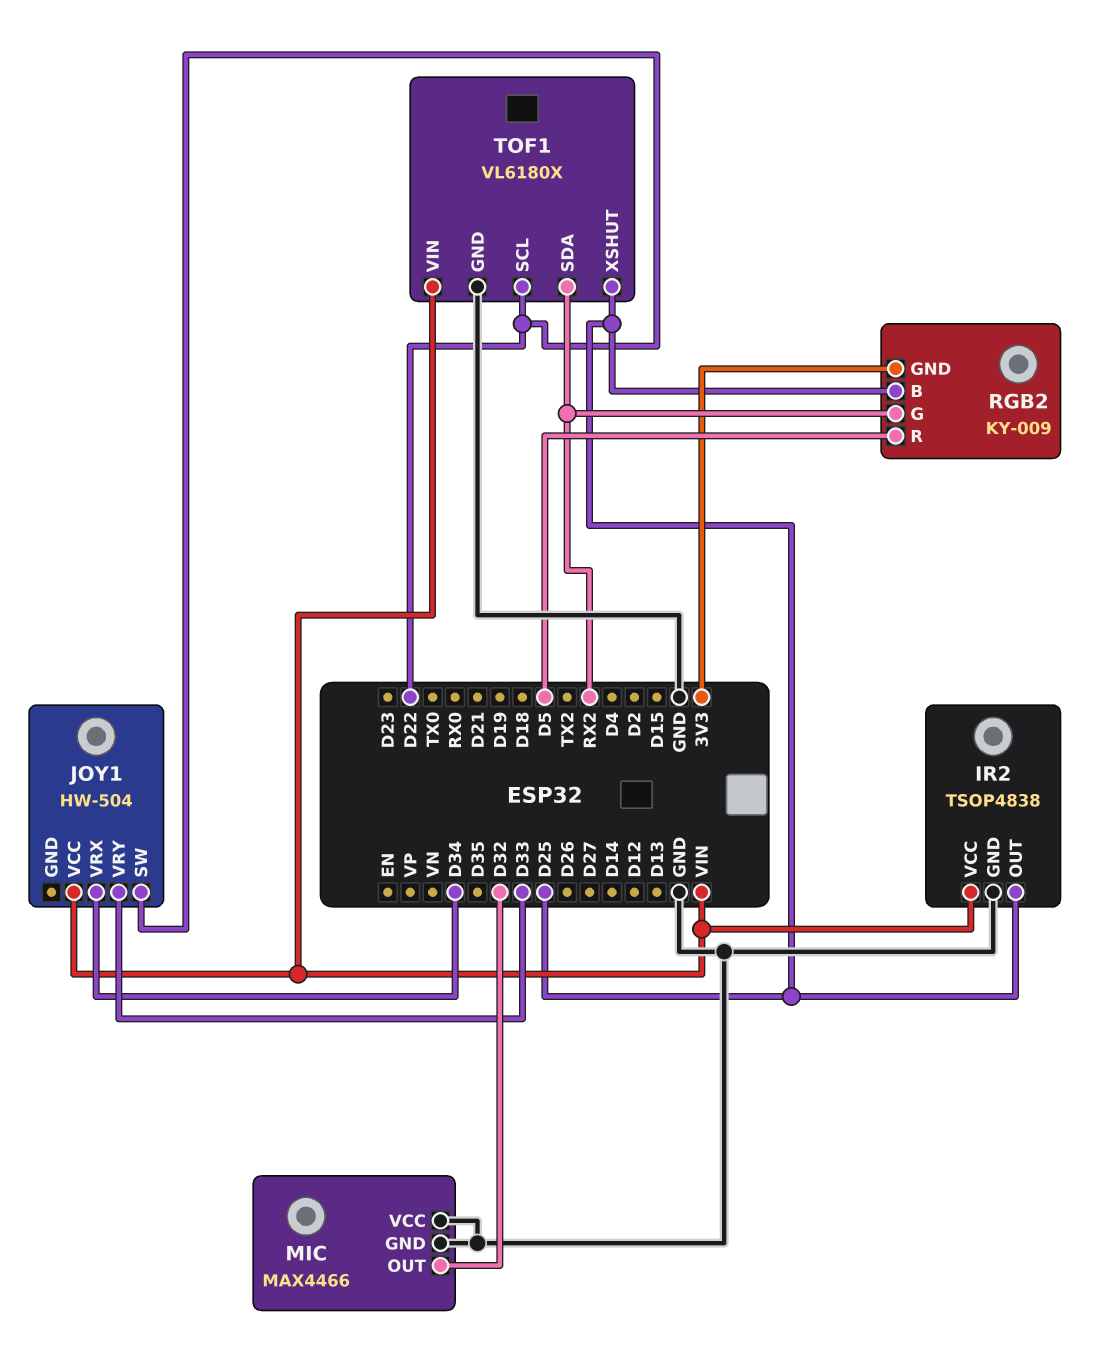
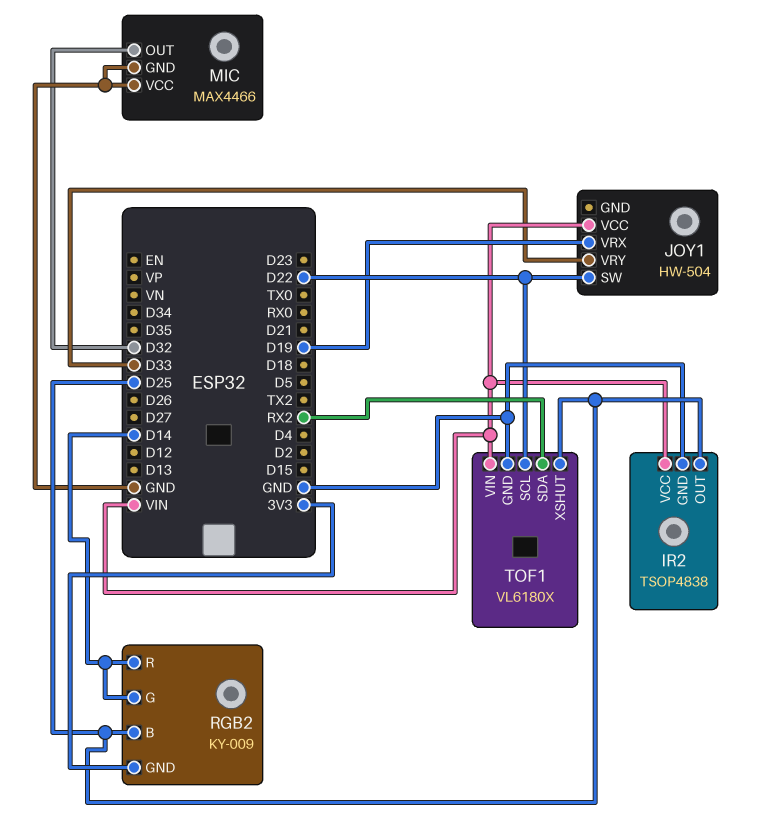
JOY1 pin VRX: D34 -> D19
RGB2 pin G: RX2 -> D14
RGB2 pin R: D5 -> D14

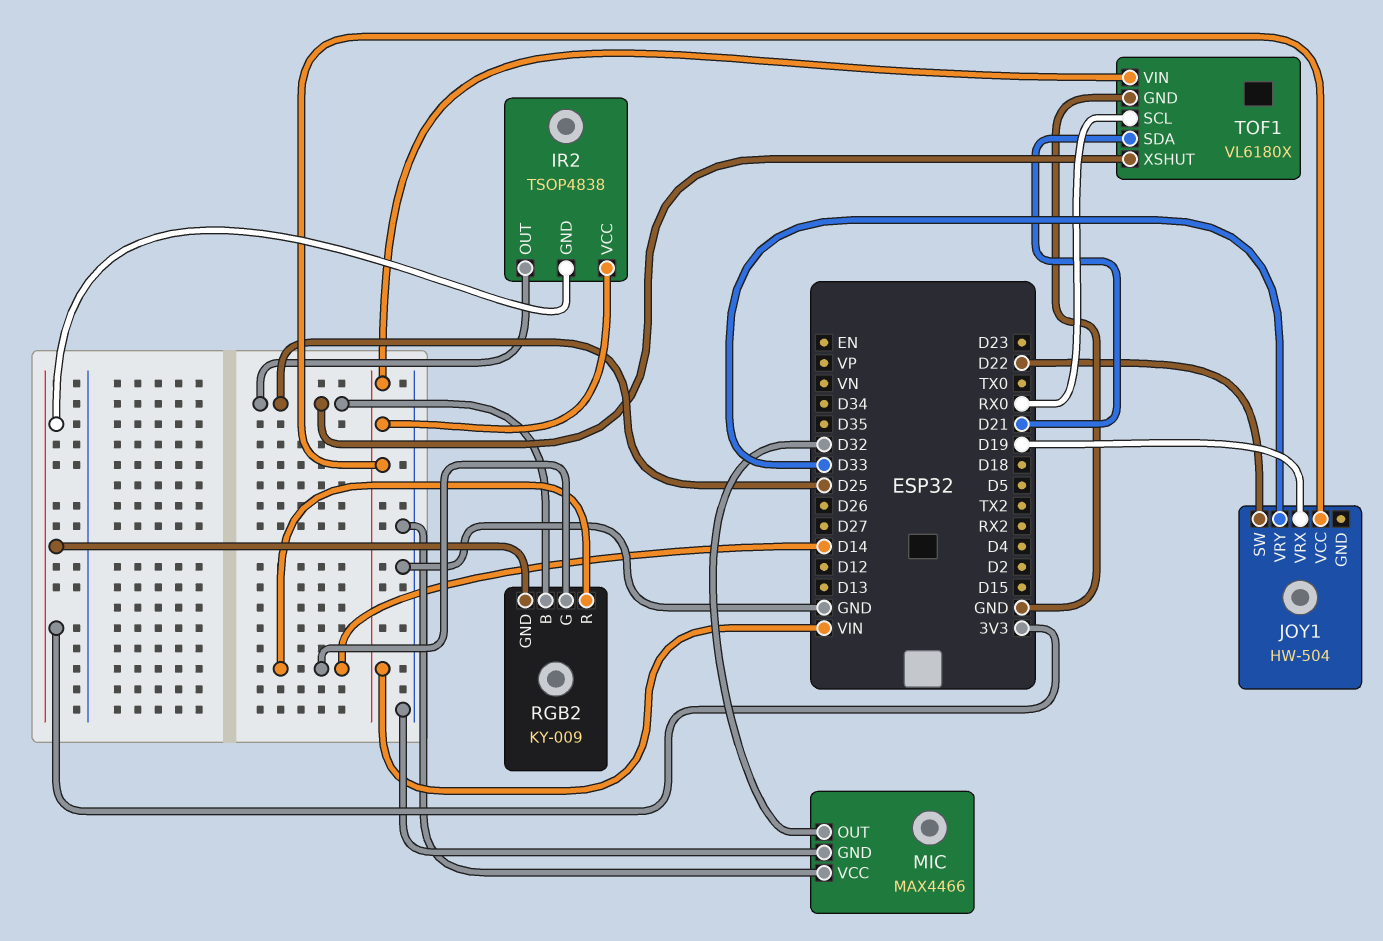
IR2 pin GND: GND -> 3V3
TOF1 pin SCL: D22 -> RX0
TOF1 pin SDA: RX2 -> D21

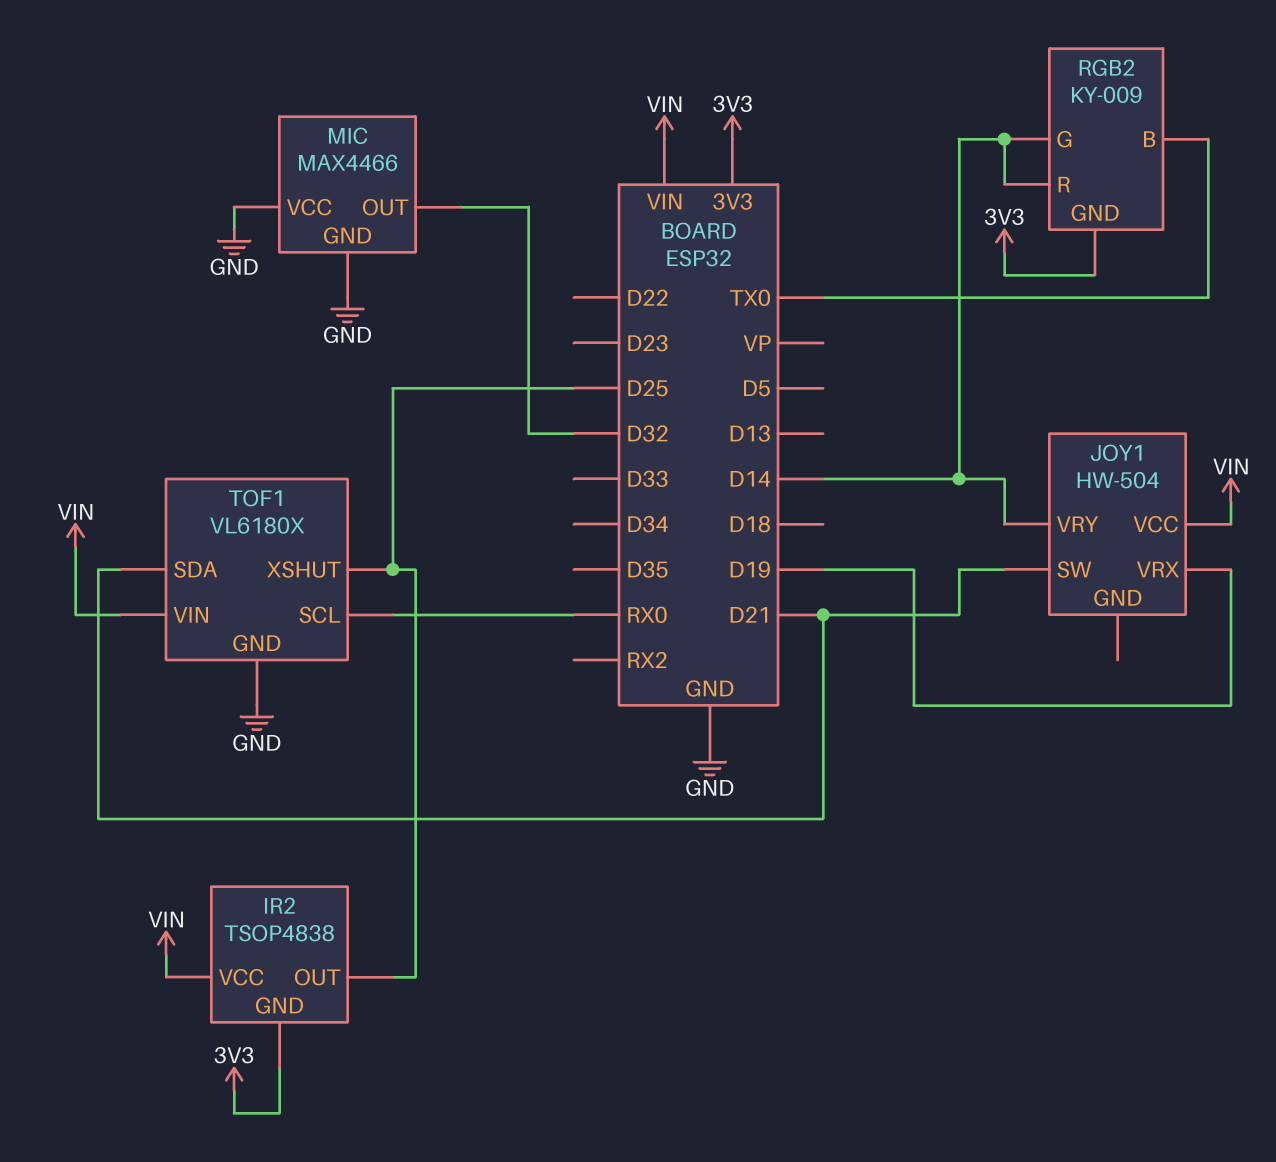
JOY1 pin SW: D22 -> D21
JOY1 pin VRY: D33 -> D14
RGB2 pin B: D25 -> TX0

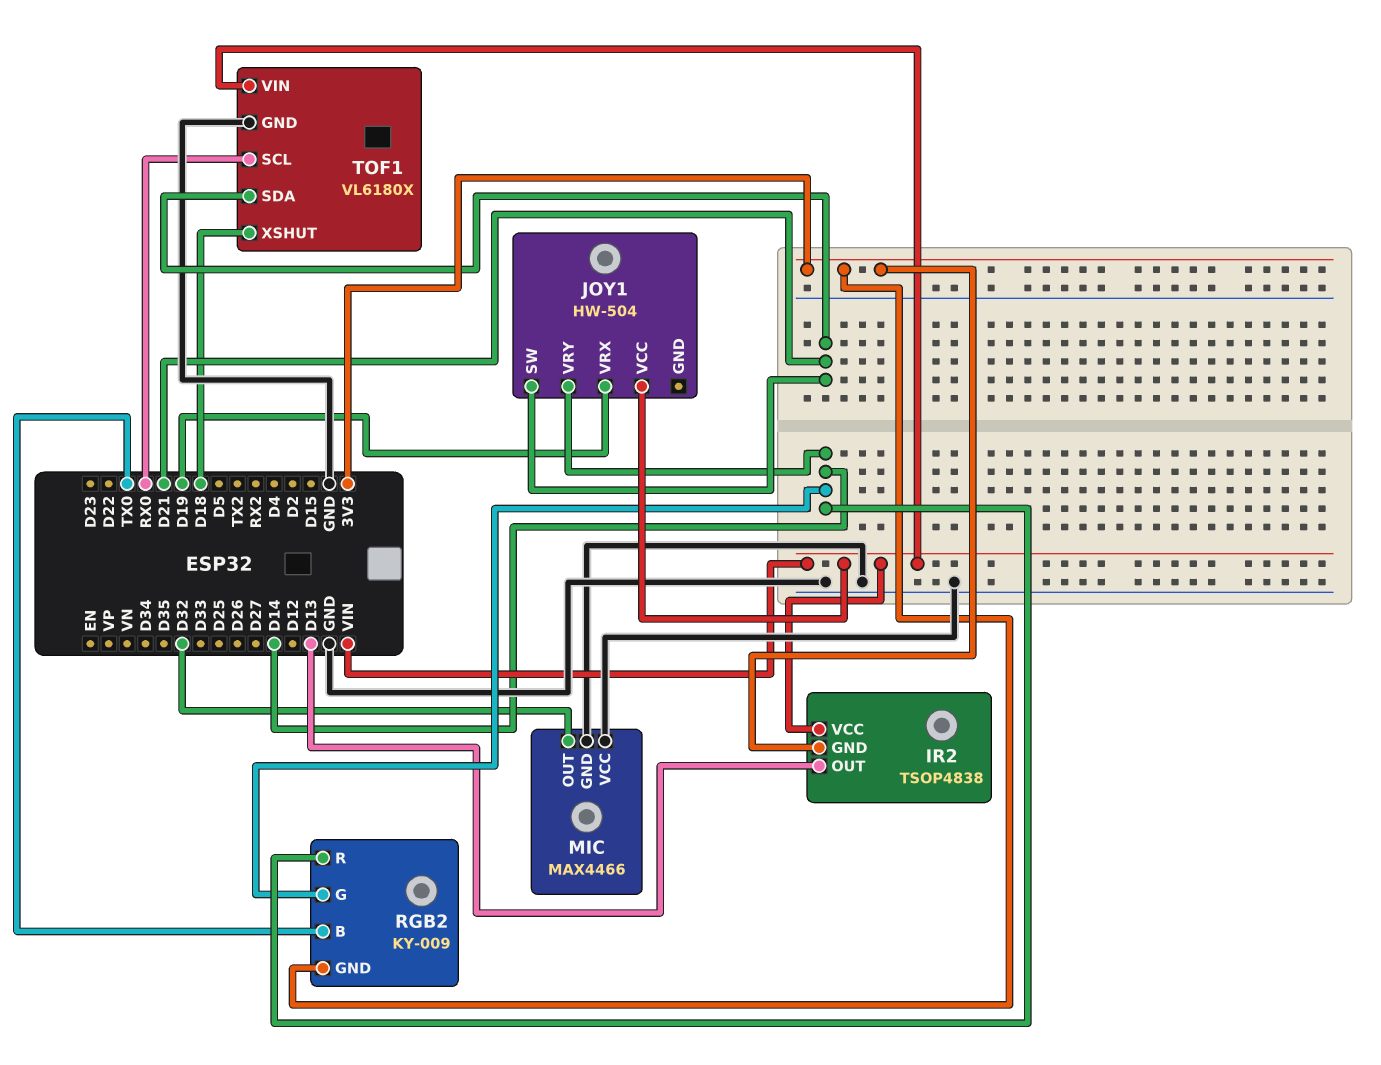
IR2 pin OUT: D25 -> D13
TOF1 pin XSHUT: D25 -> D18

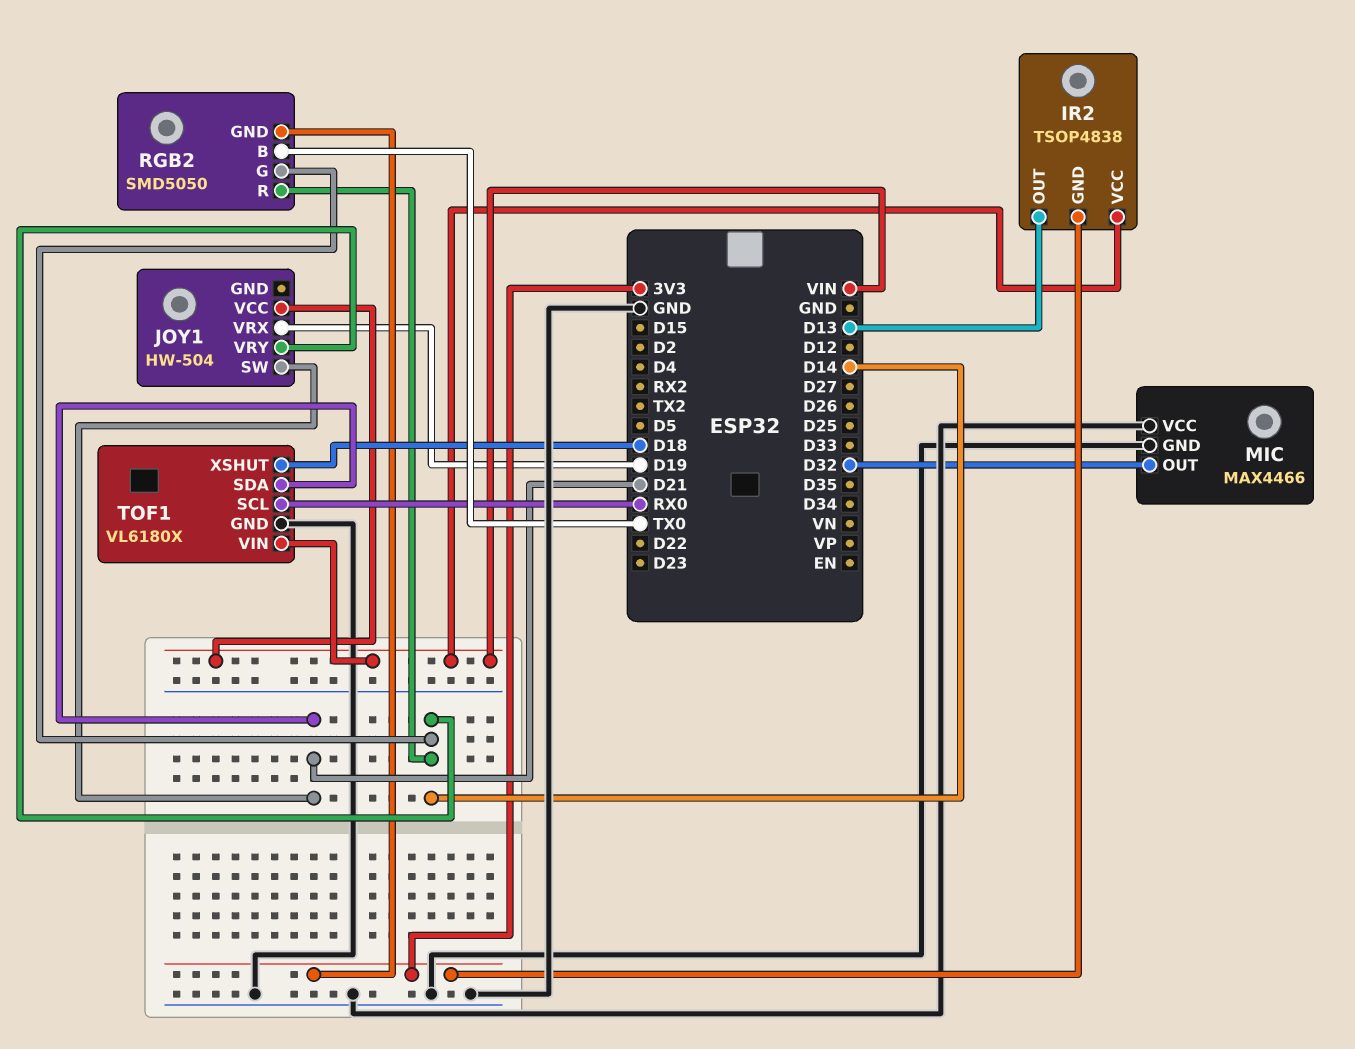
RGB2: KY-009 -> SMD5050

